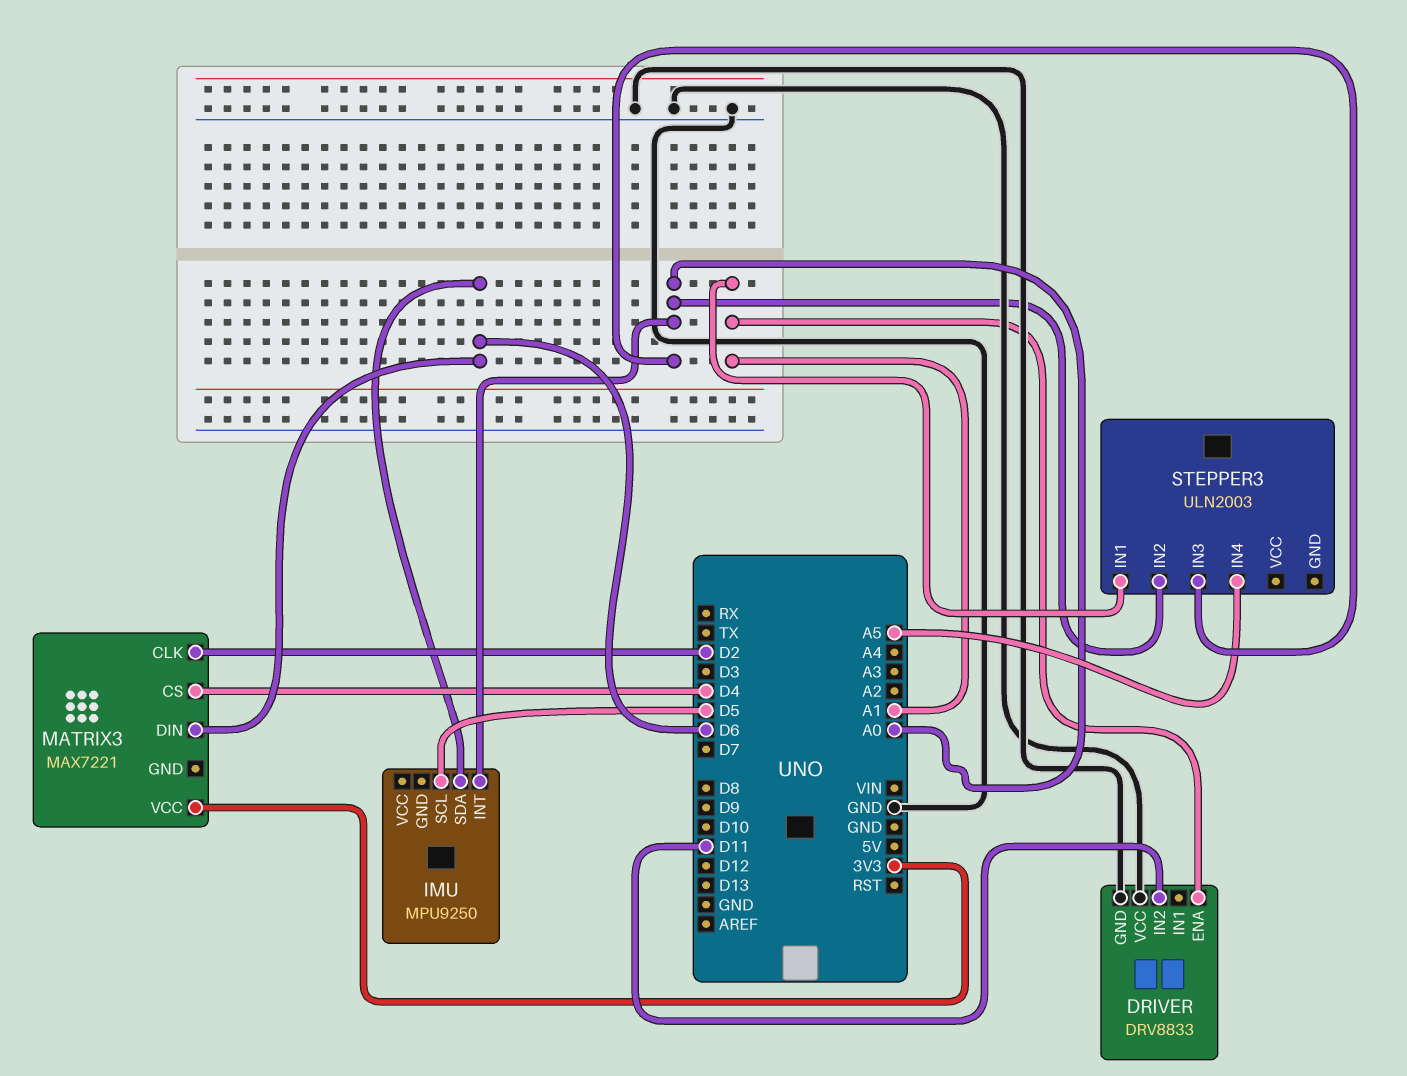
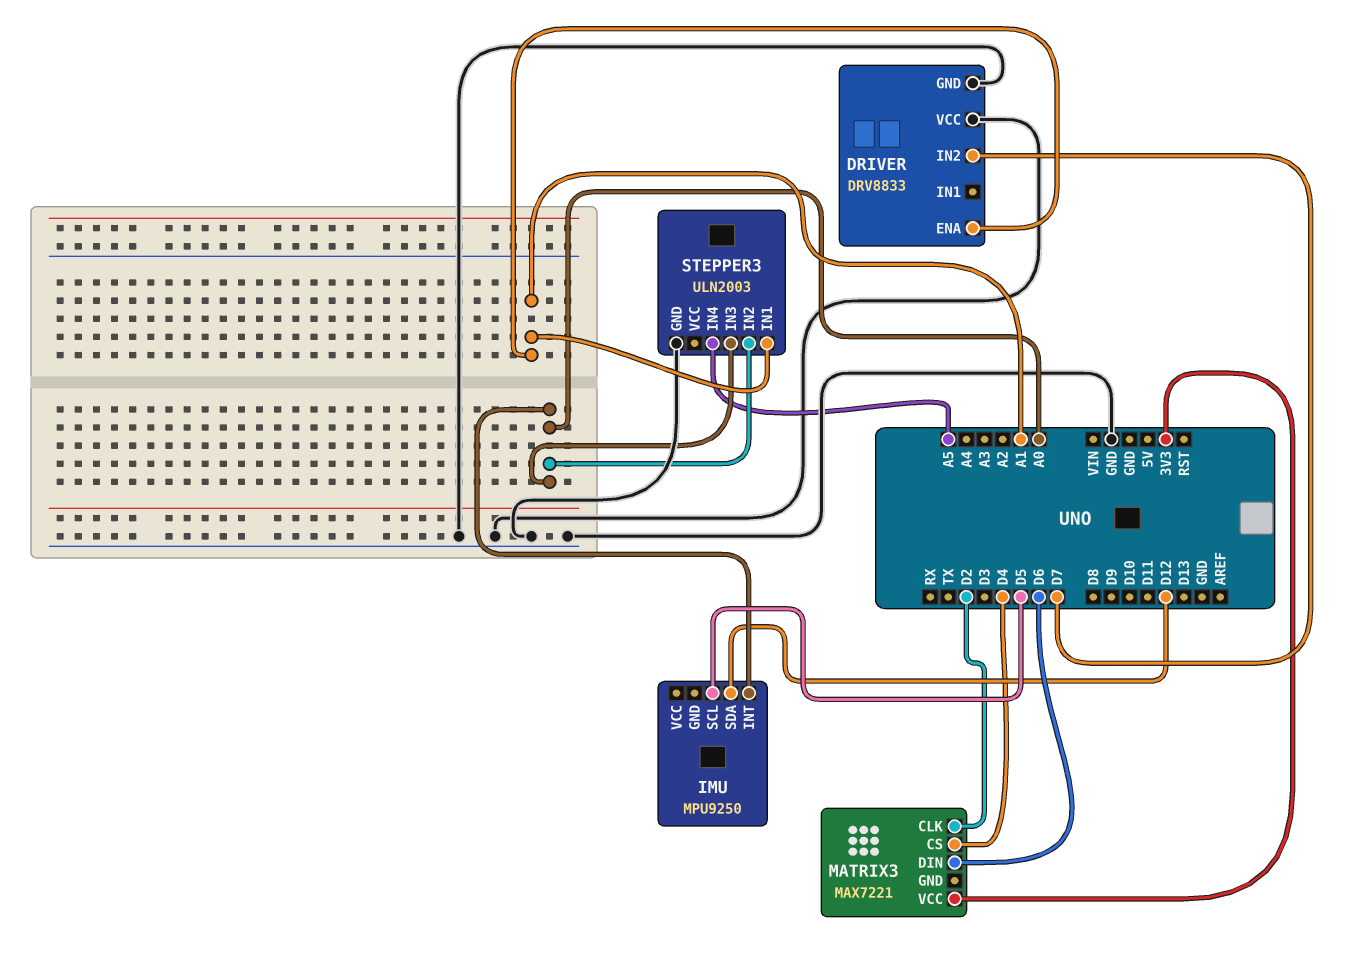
DRIVER pin IN2: D11 -> D7
IMU pin SDA: D6 -> D12
STEPPER3 pin GND: none -> GND

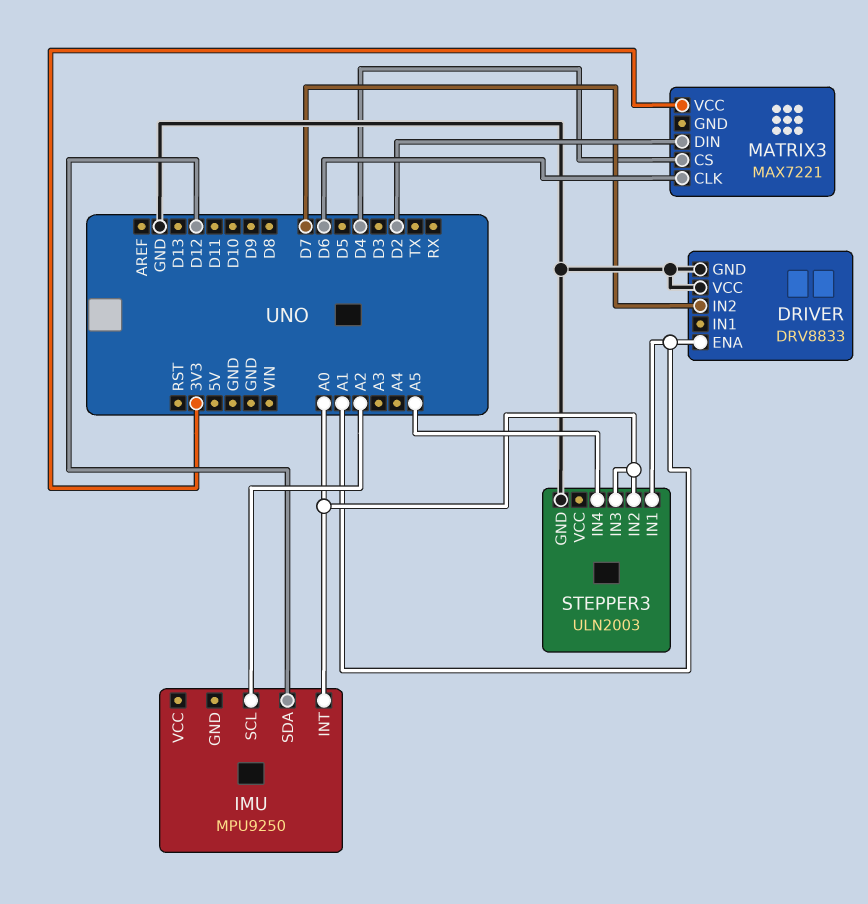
IMU pin SCL: D5 -> A2
MATRIX3 pin CLK: D2 -> D6
MATRIX3 pin DIN: D6 -> D2

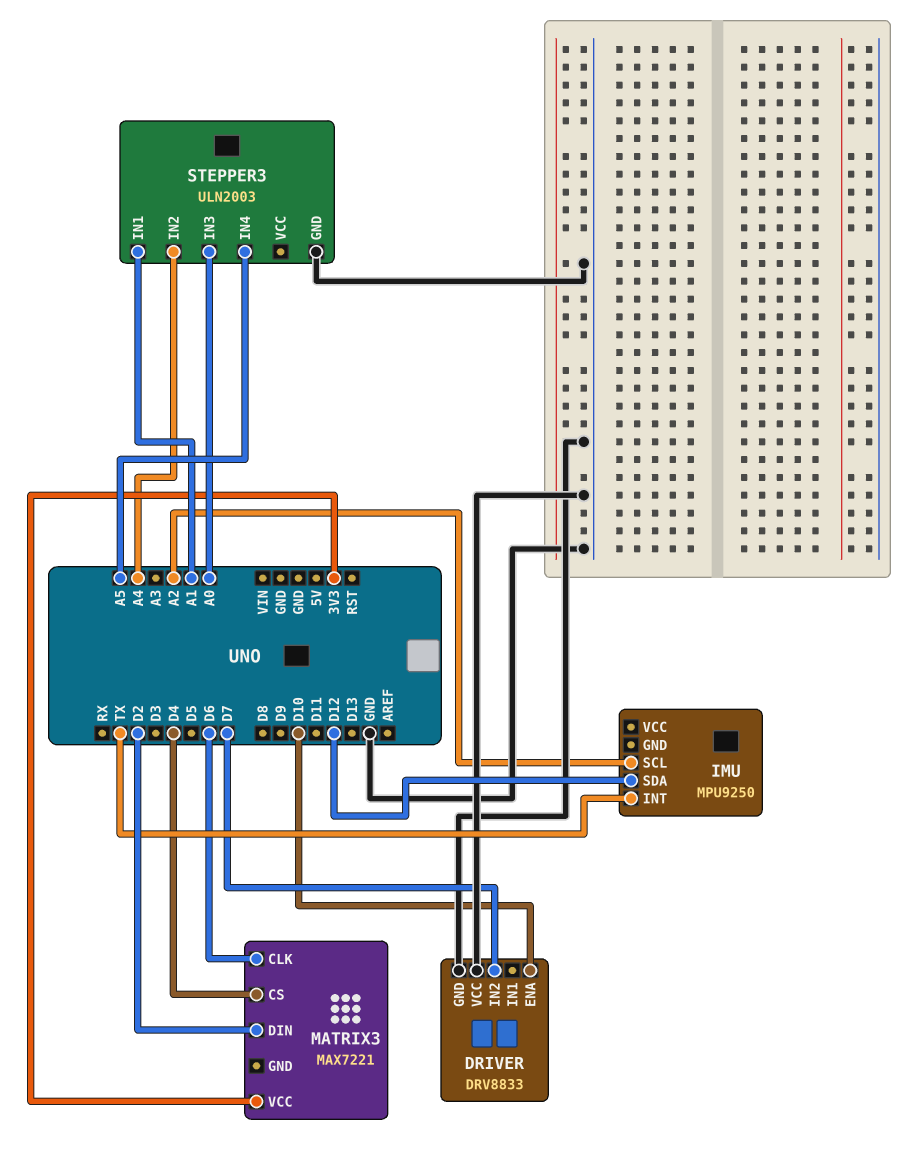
DRIVER pin ENA: A1 -> D10
IMU pin INT: A0 -> TX
STEPPER3 pin IN2: A0 -> A4

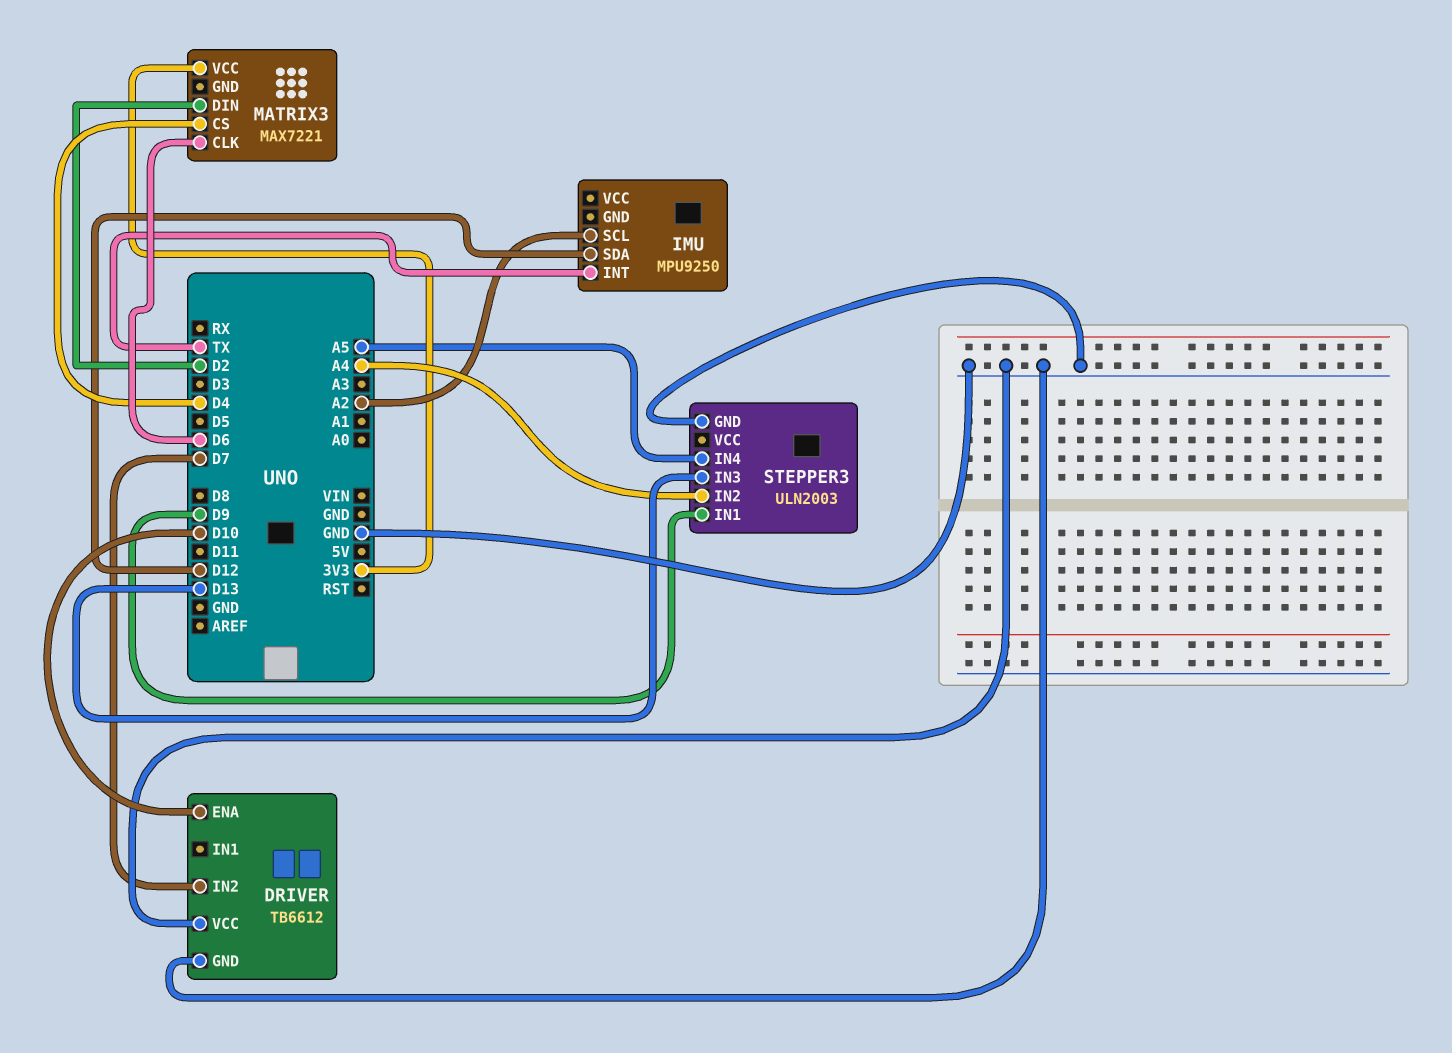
DRIVER: DRV8833 -> TB6612
STEPPER3 pin IN1: A1 -> D9
STEPPER3 pin IN3: A0 -> D13

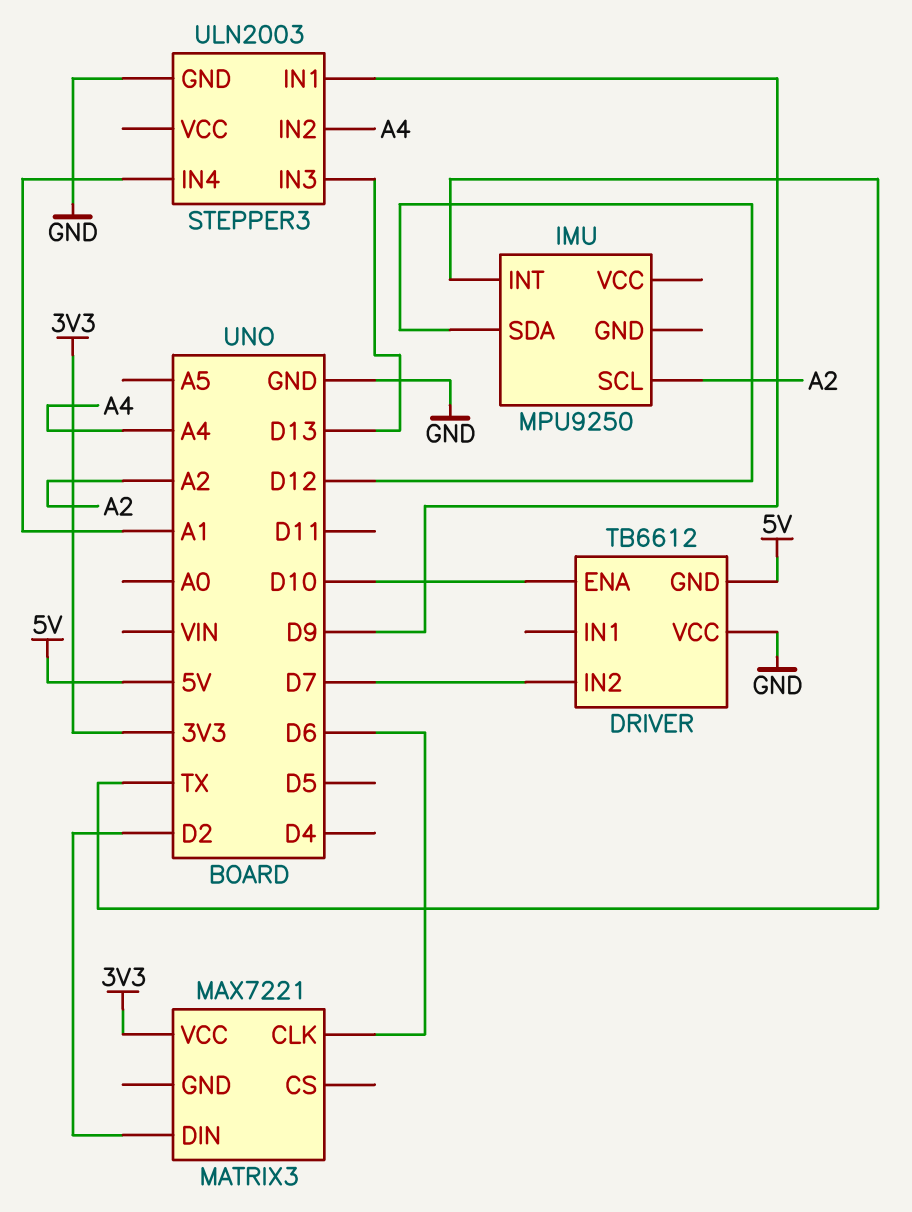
DRIVER pin GND: GND -> 5V
MATRIX3 pin CS: D4 -> none
STEPPER3 pin IN4: A5 -> A1

